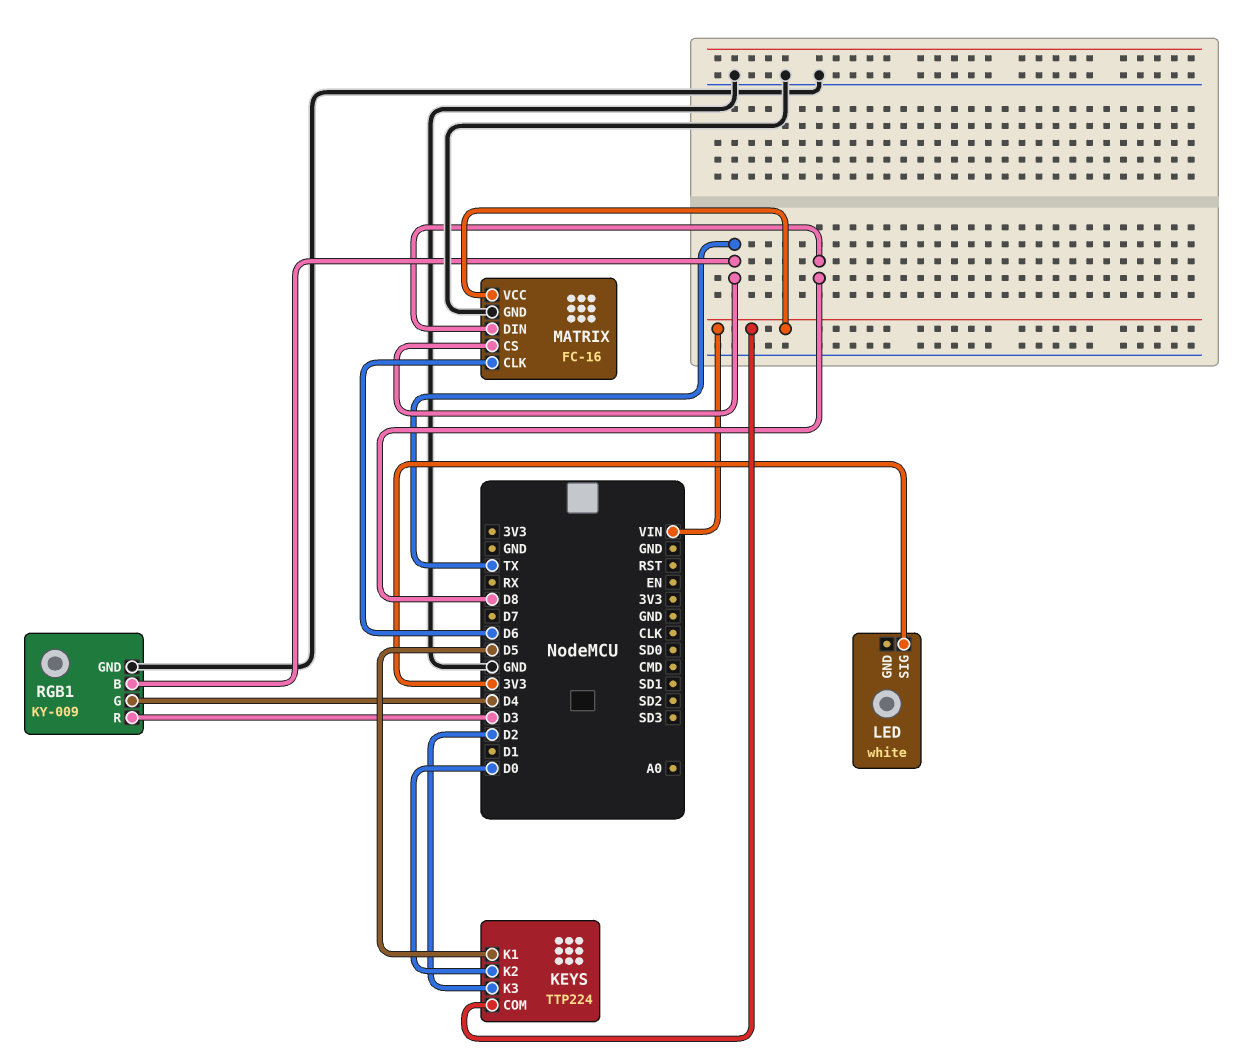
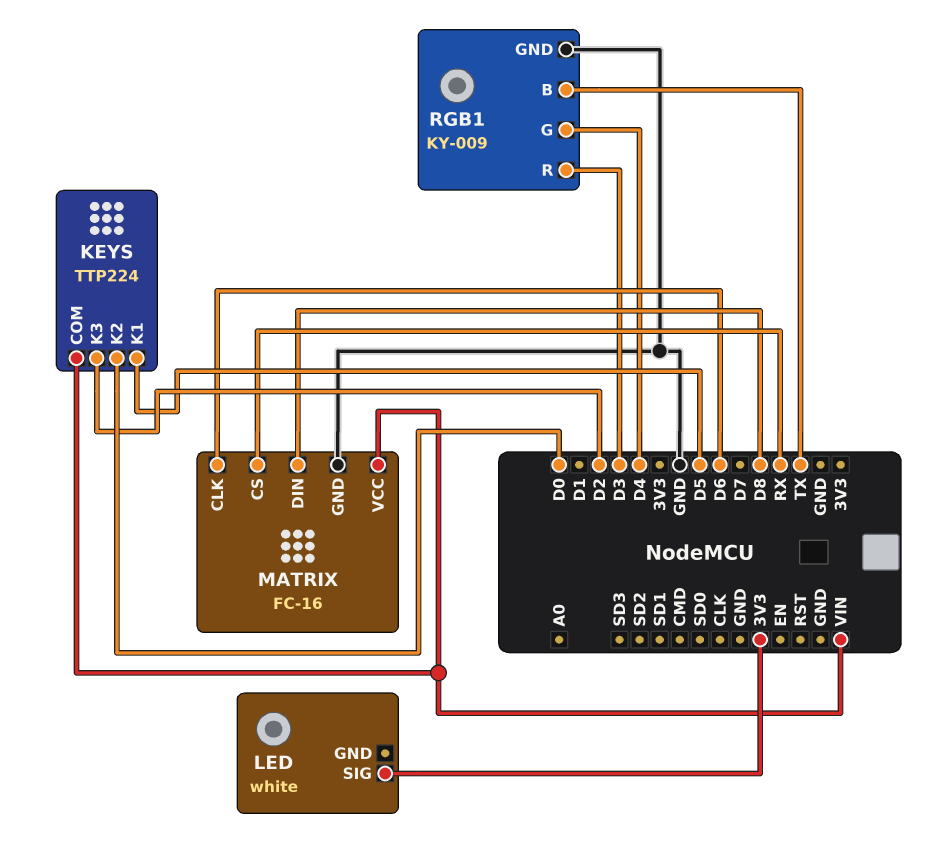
MATRIX pin CS: TX -> RX

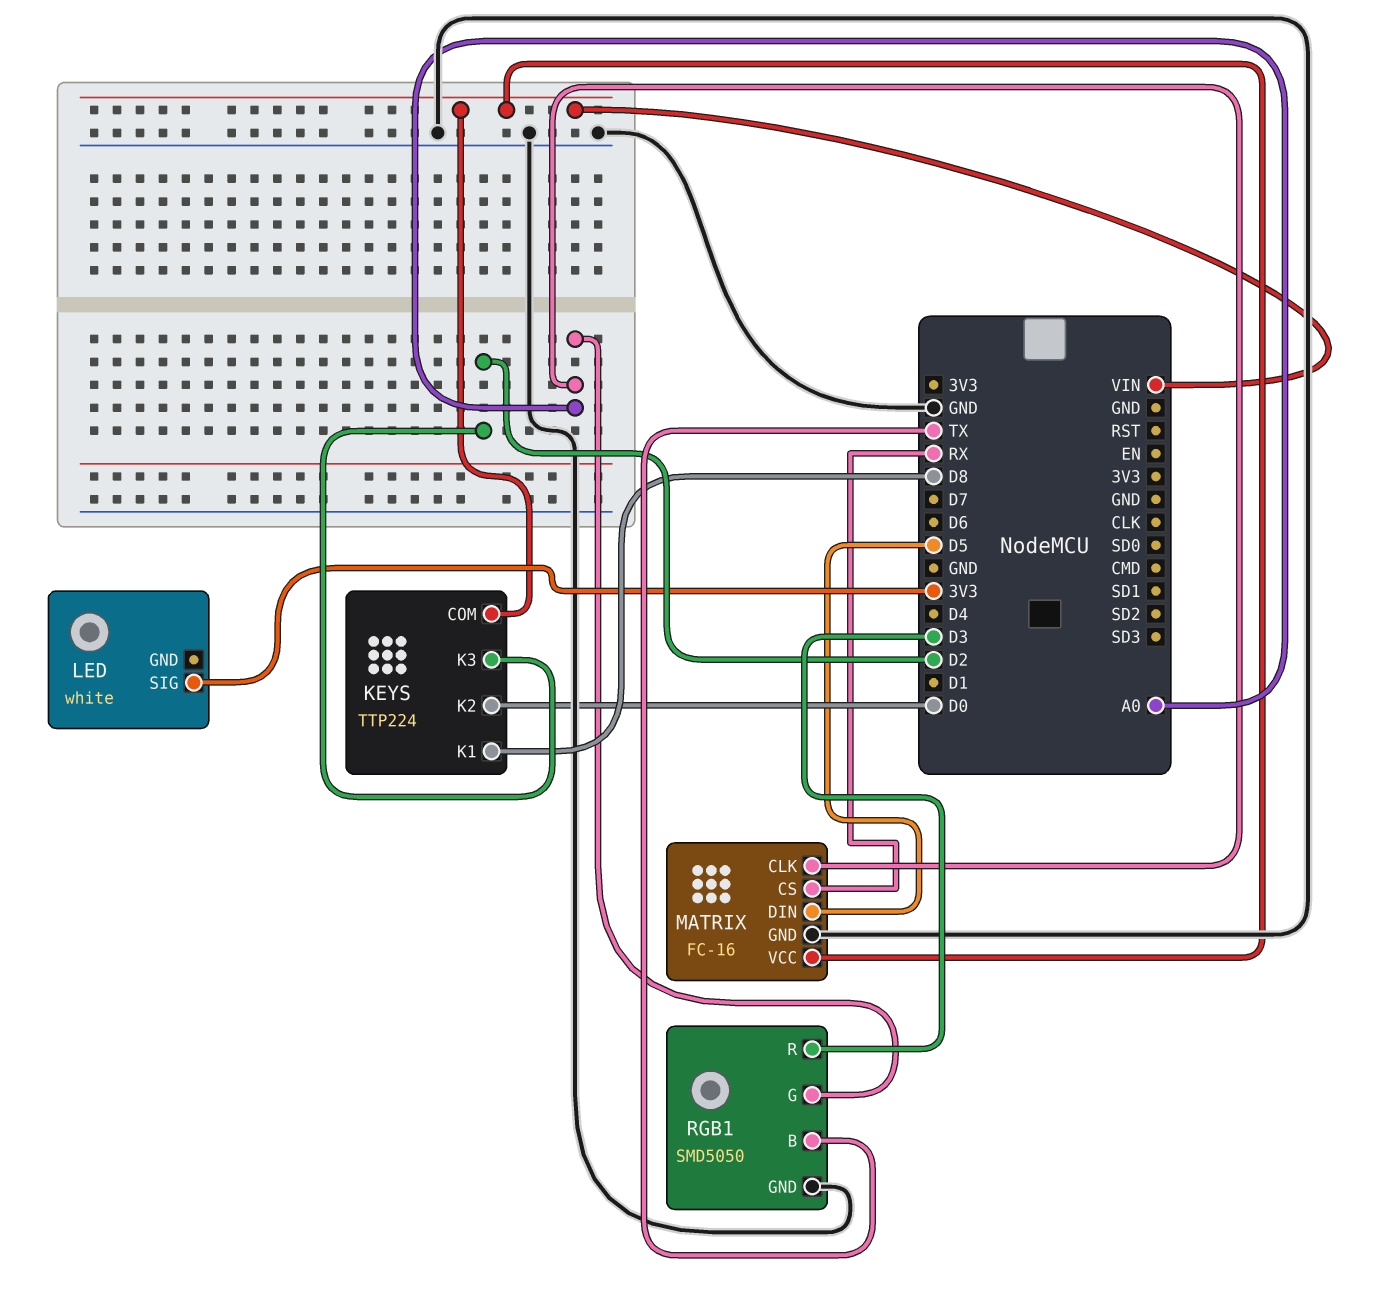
KEYS pin K1: D5 -> D8
MATRIX pin CLK: D6 -> A0
MATRIX pin DIN: D8 -> D5
RGB1: KY-009 -> SMD5050
RGB1 pin G: D4 -> A0

